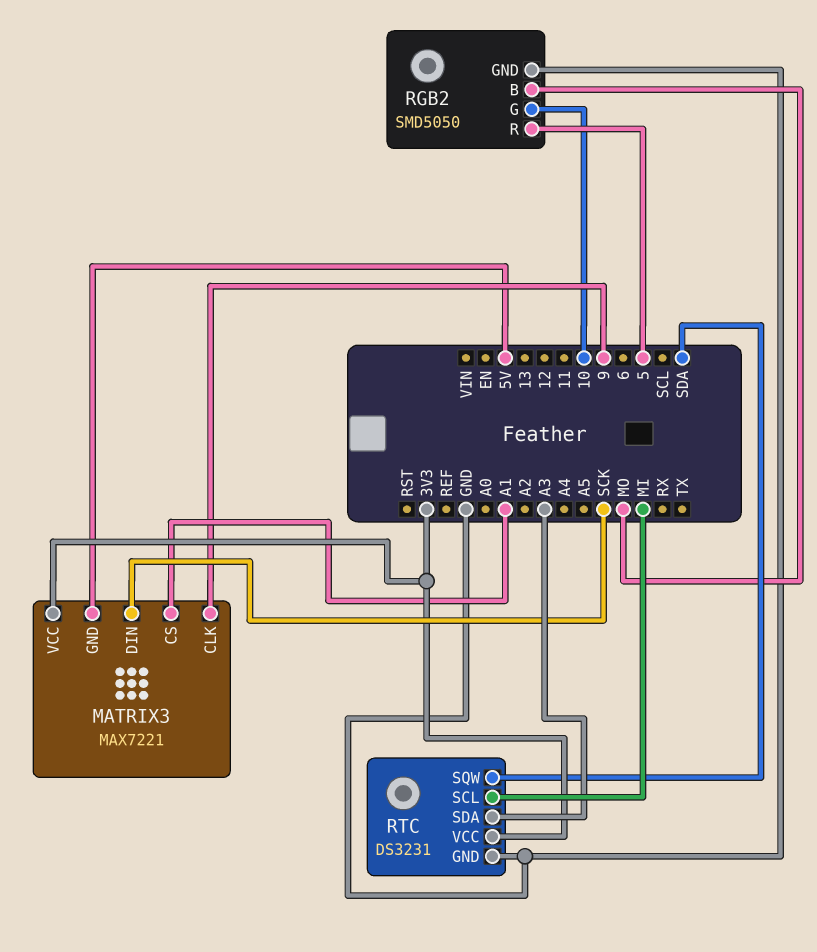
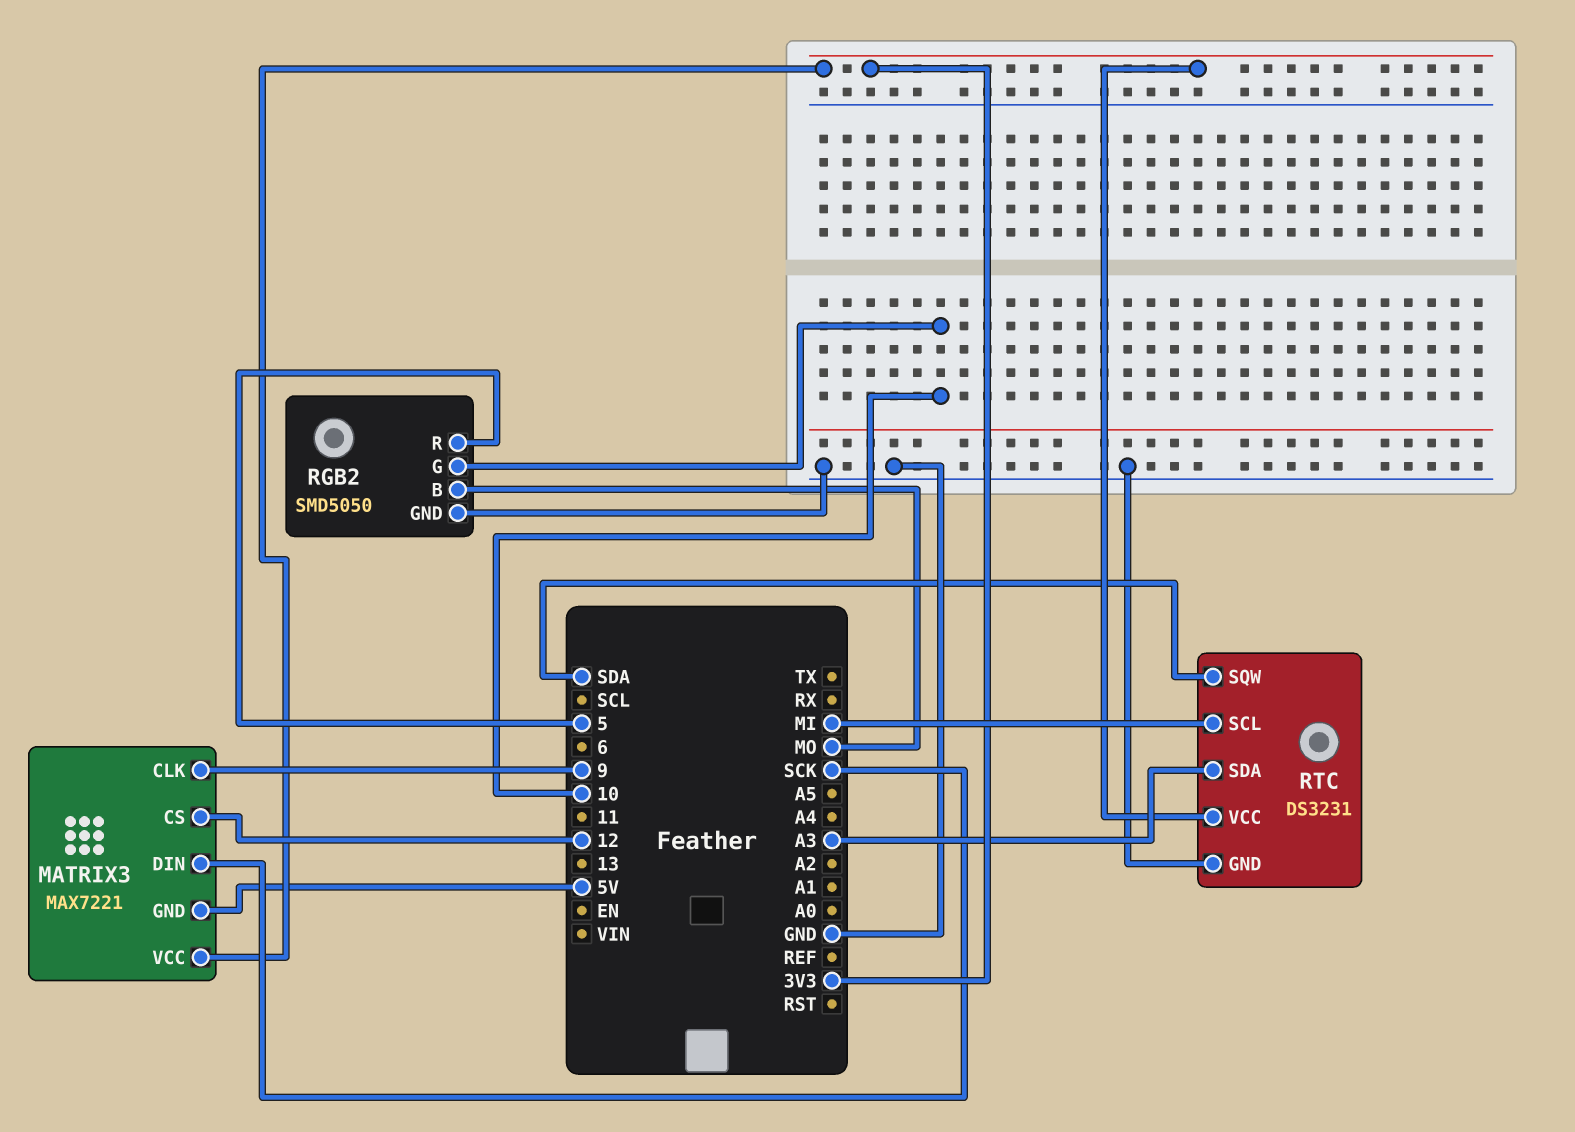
MATRIX3 pin CS: A1 -> 12

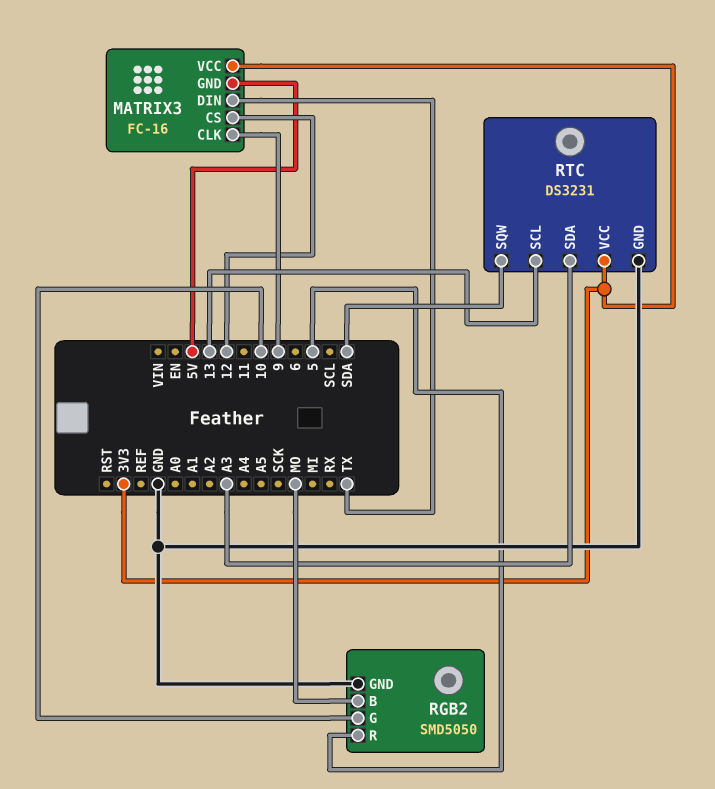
MATRIX3: MAX7221 -> FC-16
MATRIX3 pin DIN: SCK -> TX
RTC pin SCL: MI -> 13

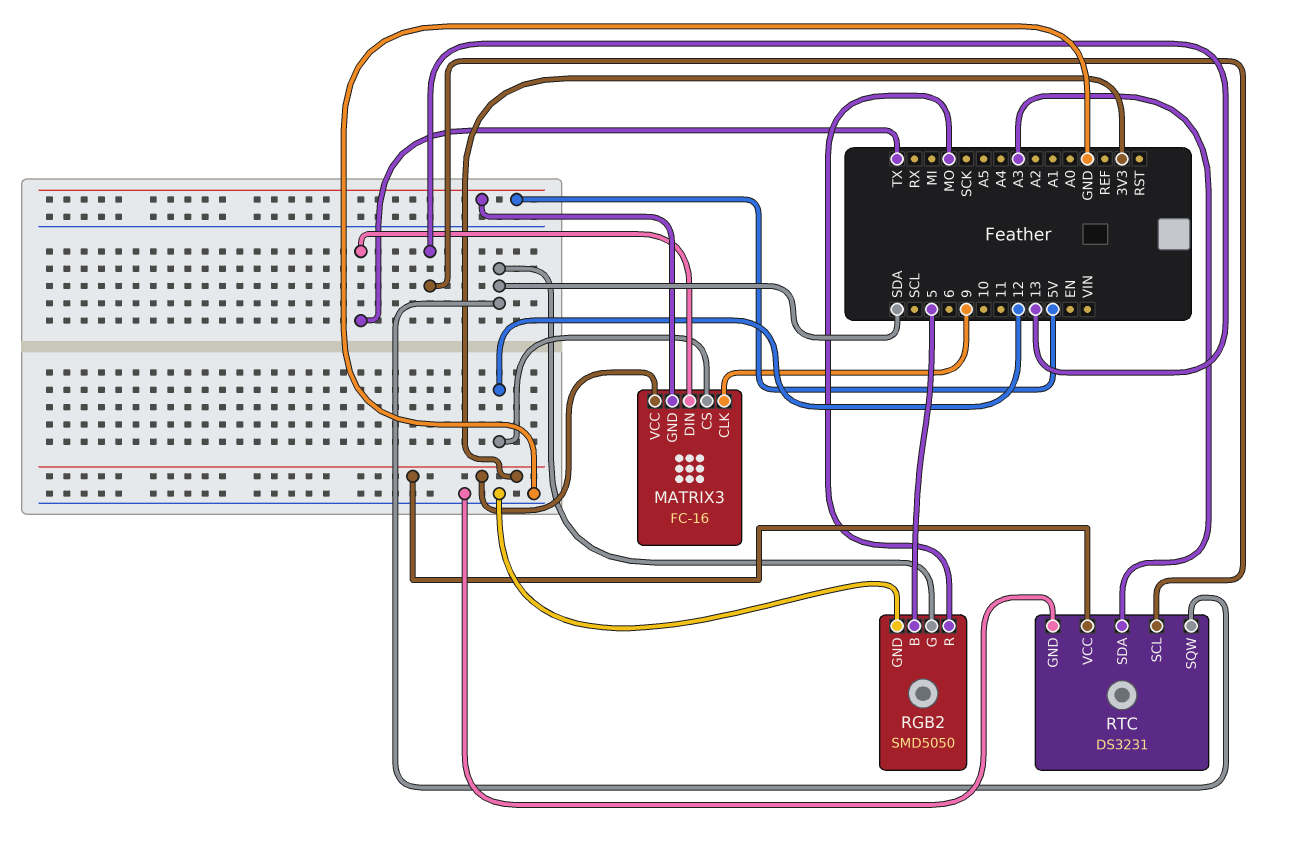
RGB2 pin B: MO -> 5
RGB2 pin G: 10 -> SDA
RGB2 pin R: 5 -> MO

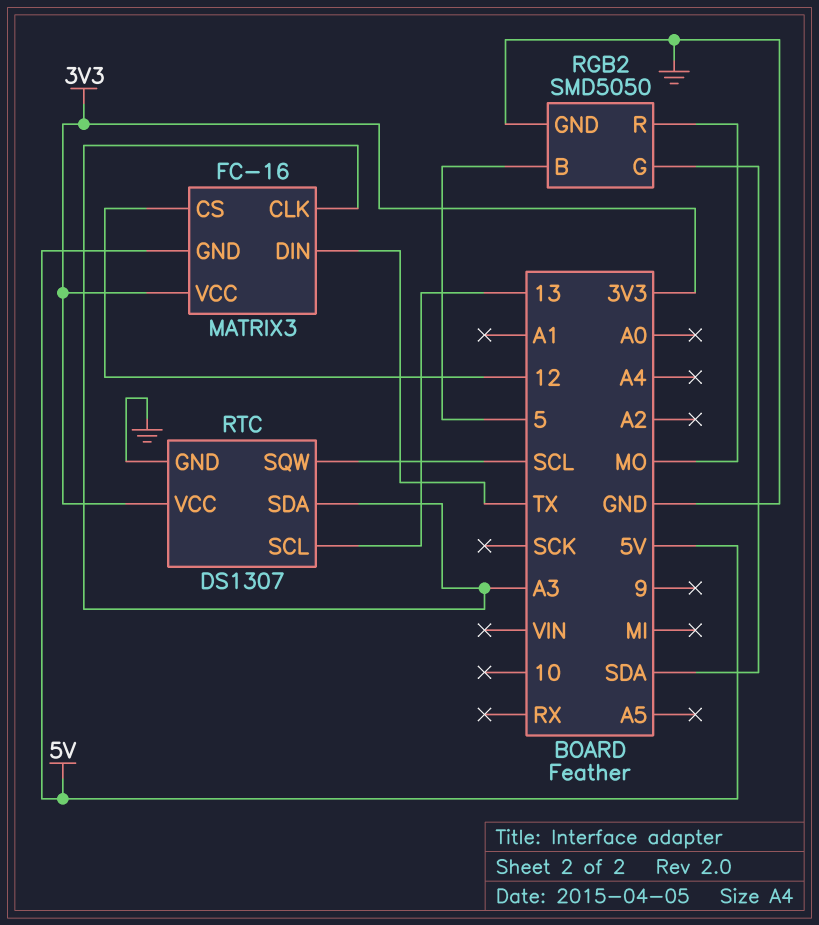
MATRIX3 pin CLK: 9 -> A3
RTC: DS3231 -> DS1307
RTC pin SQW: SDA -> SCL

